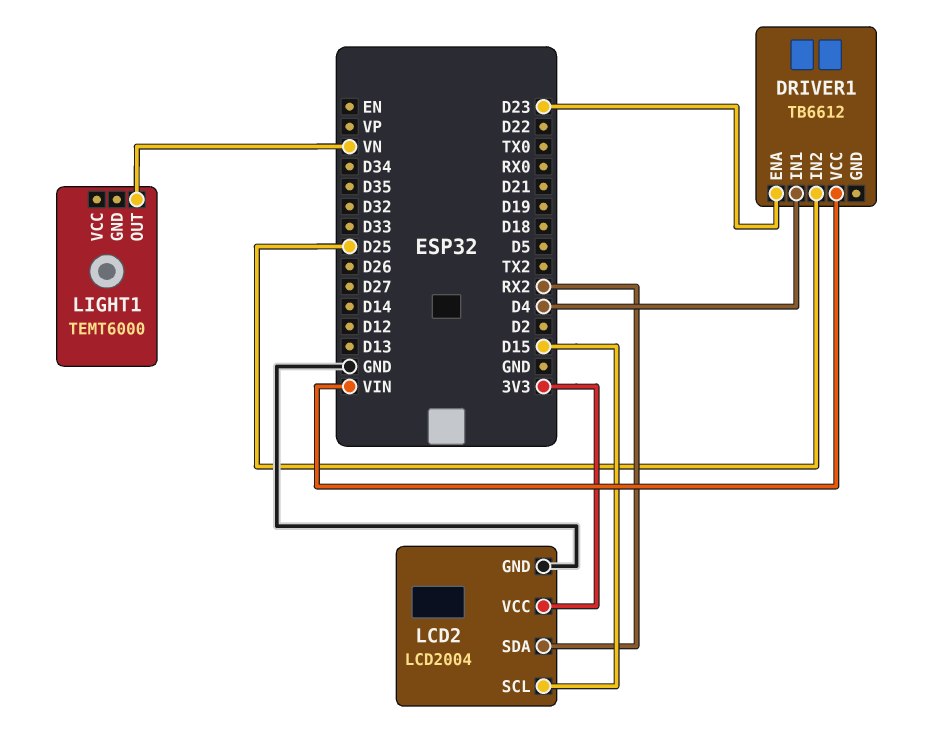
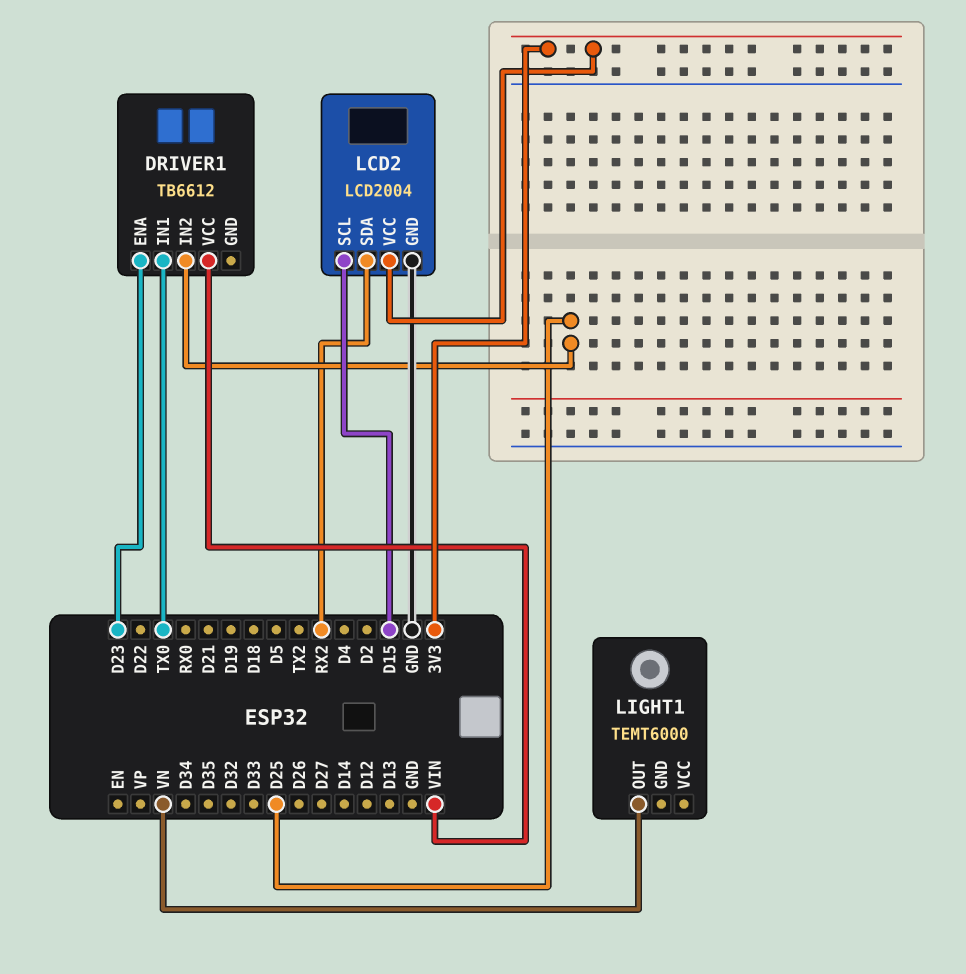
DRIVER1 pin IN1: D4 -> TX0

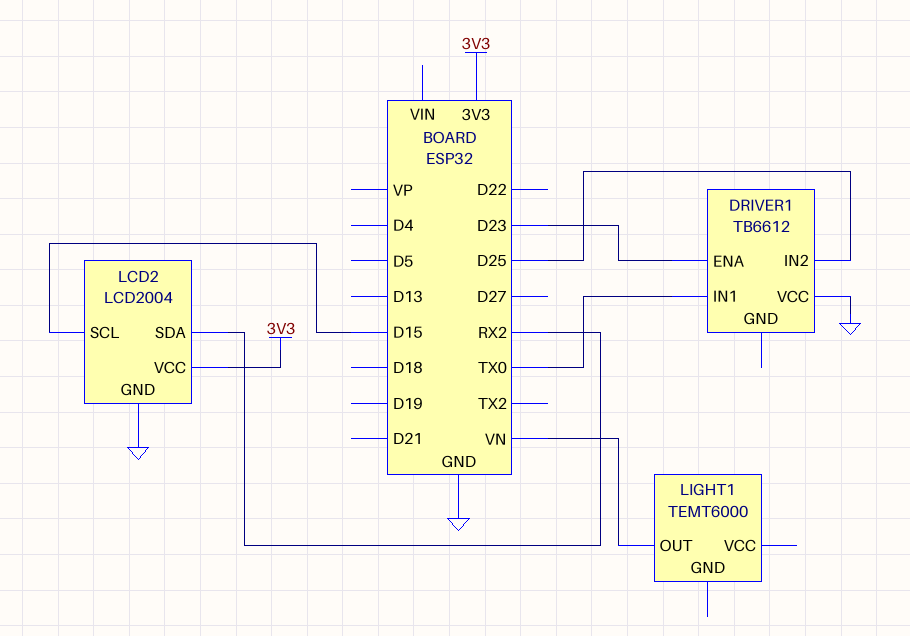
DRIVER1 pin VCC: VIN -> GND

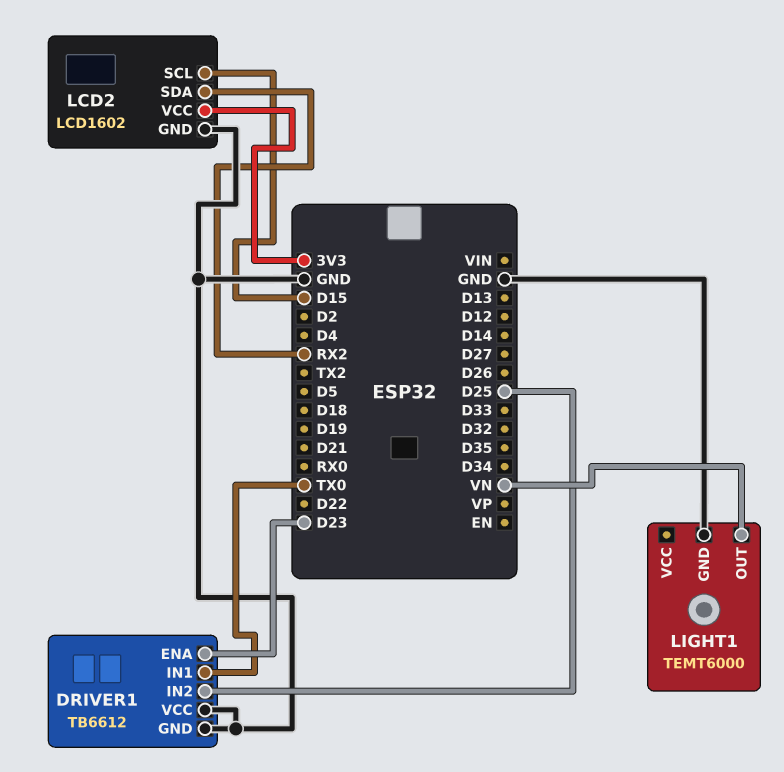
DRIVER1 pin GND: none -> GND
LCD2: LCD2004 -> LCD1602
LIGHT1 pin GND: none -> GND

